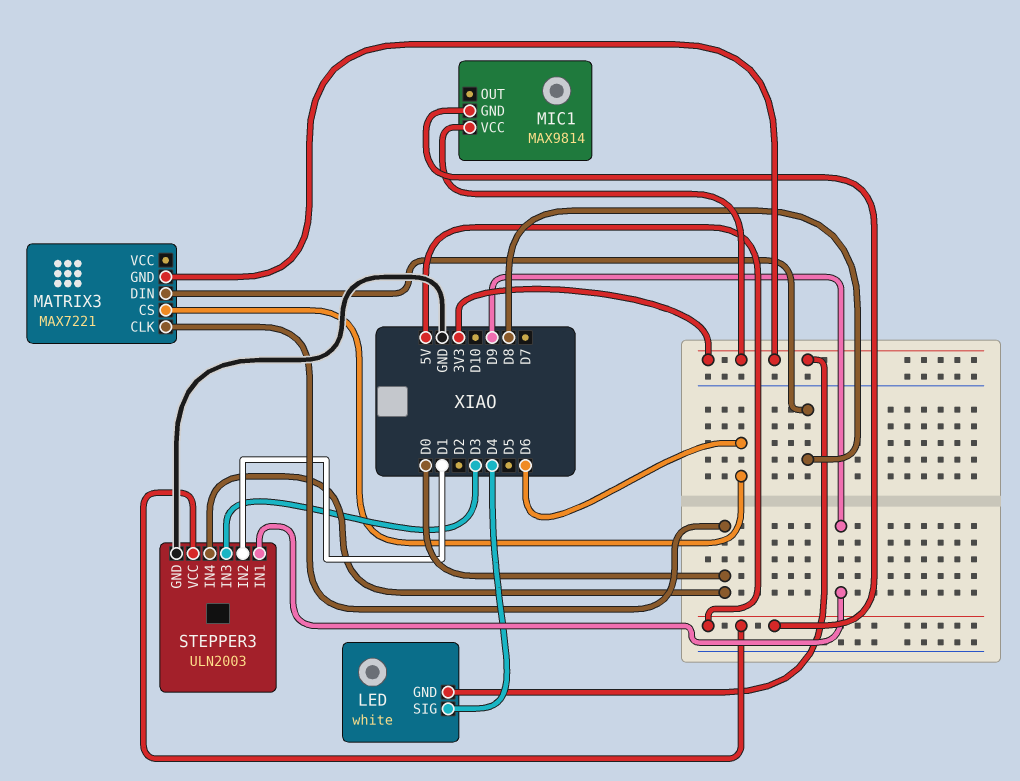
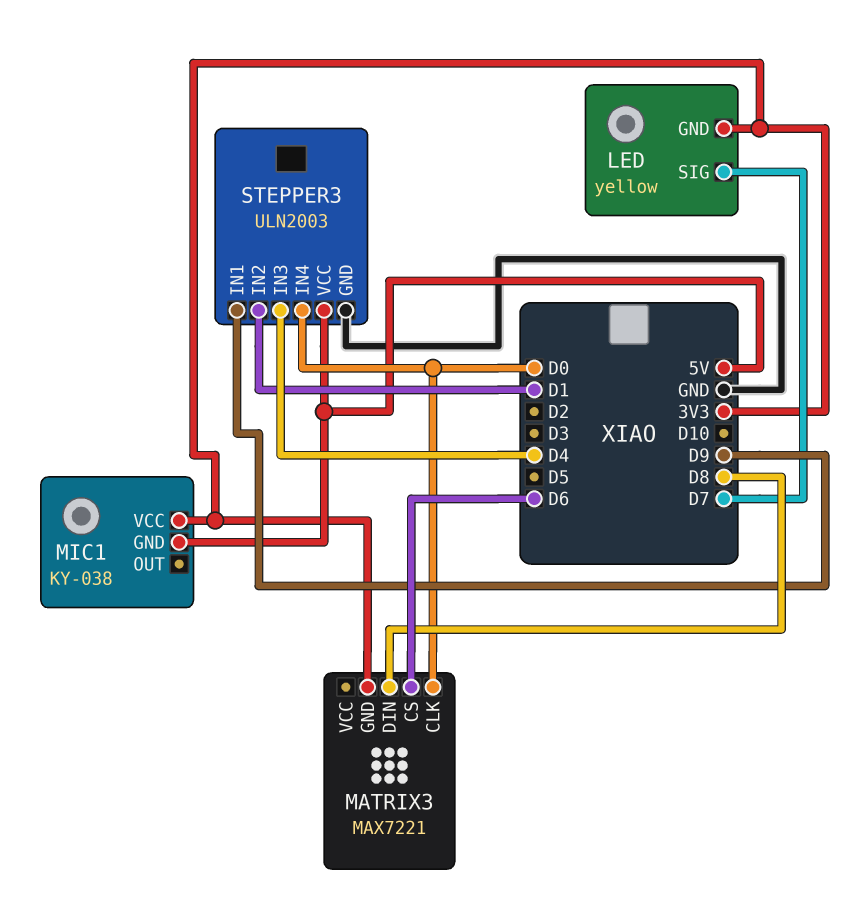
LED: white -> yellow
LED pin SIG: D4 -> D7
MIC1: MAX9814 -> KY-038
STEPPER3 pin IN3: D3 -> D4

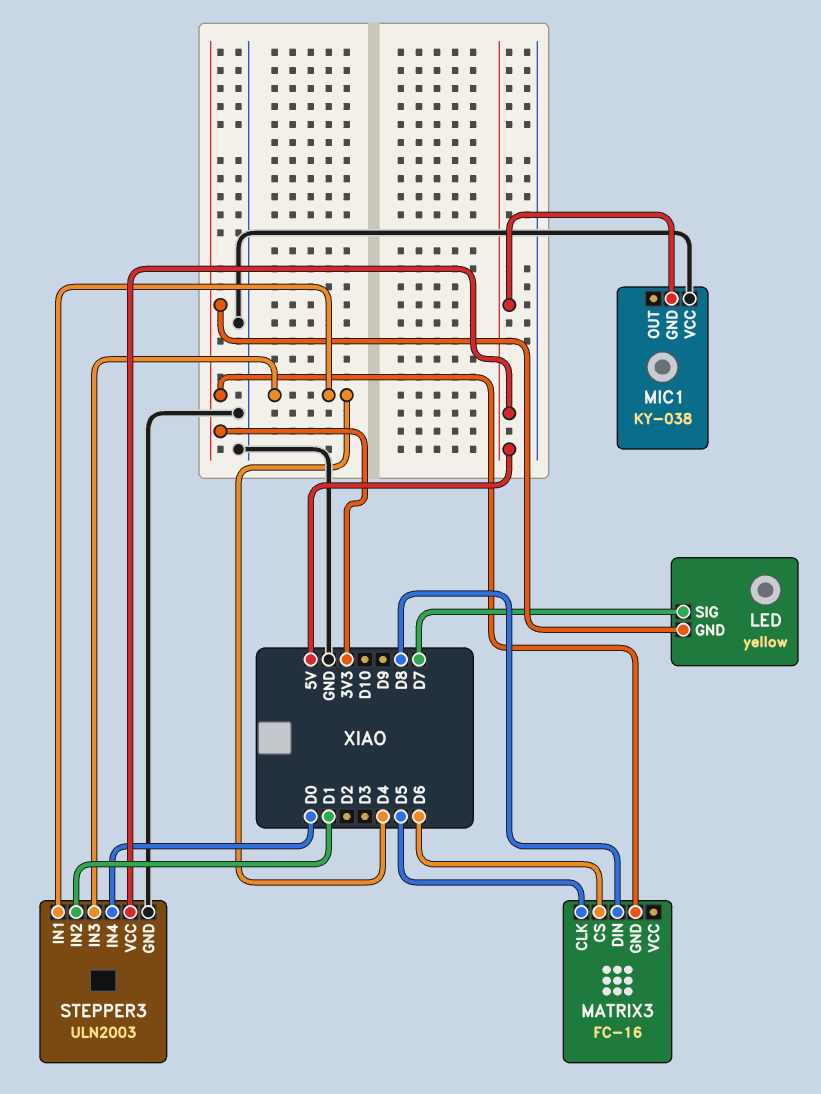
MATRIX3: MAX7221 -> FC-16
MATRIX3 pin CLK: D0 -> D5
MIC1 pin VCC: 3V3 -> GND
STEPPER3 pin IN1: D9 -> D4

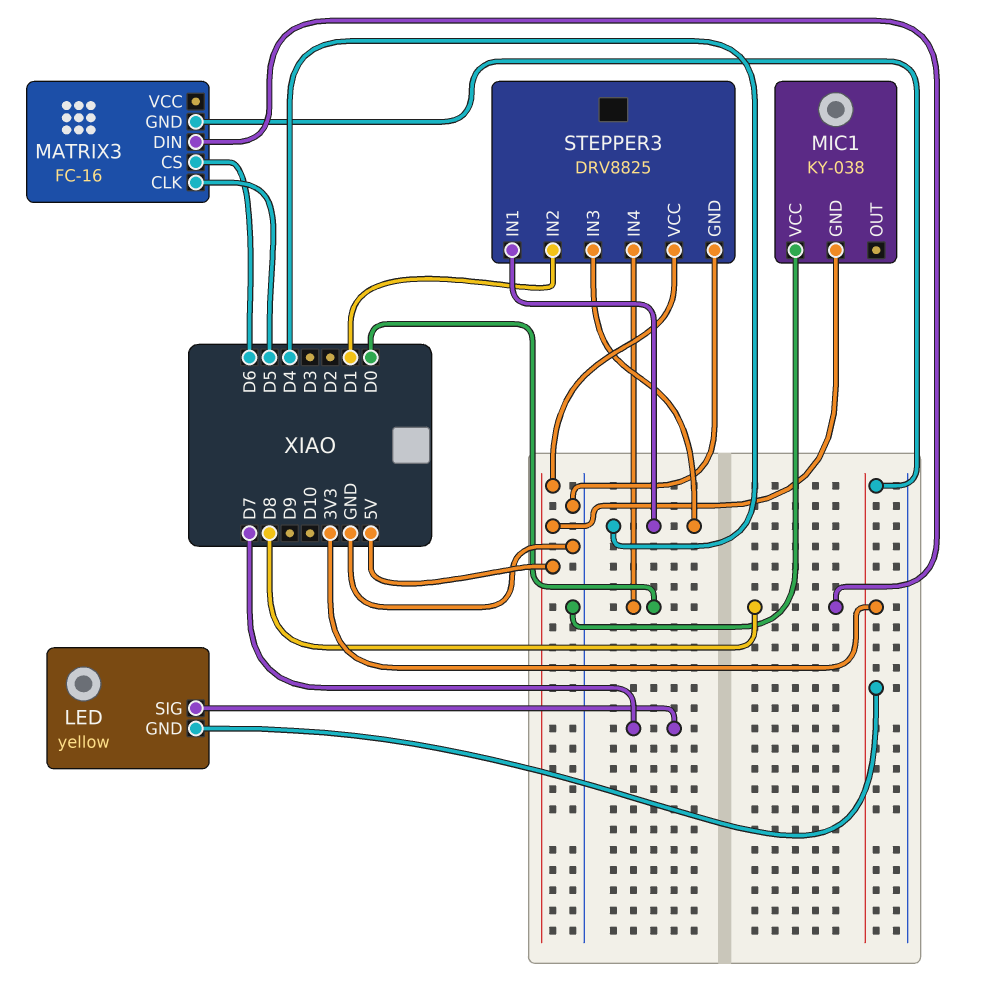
STEPPER3: ULN2003 -> DRV8825

